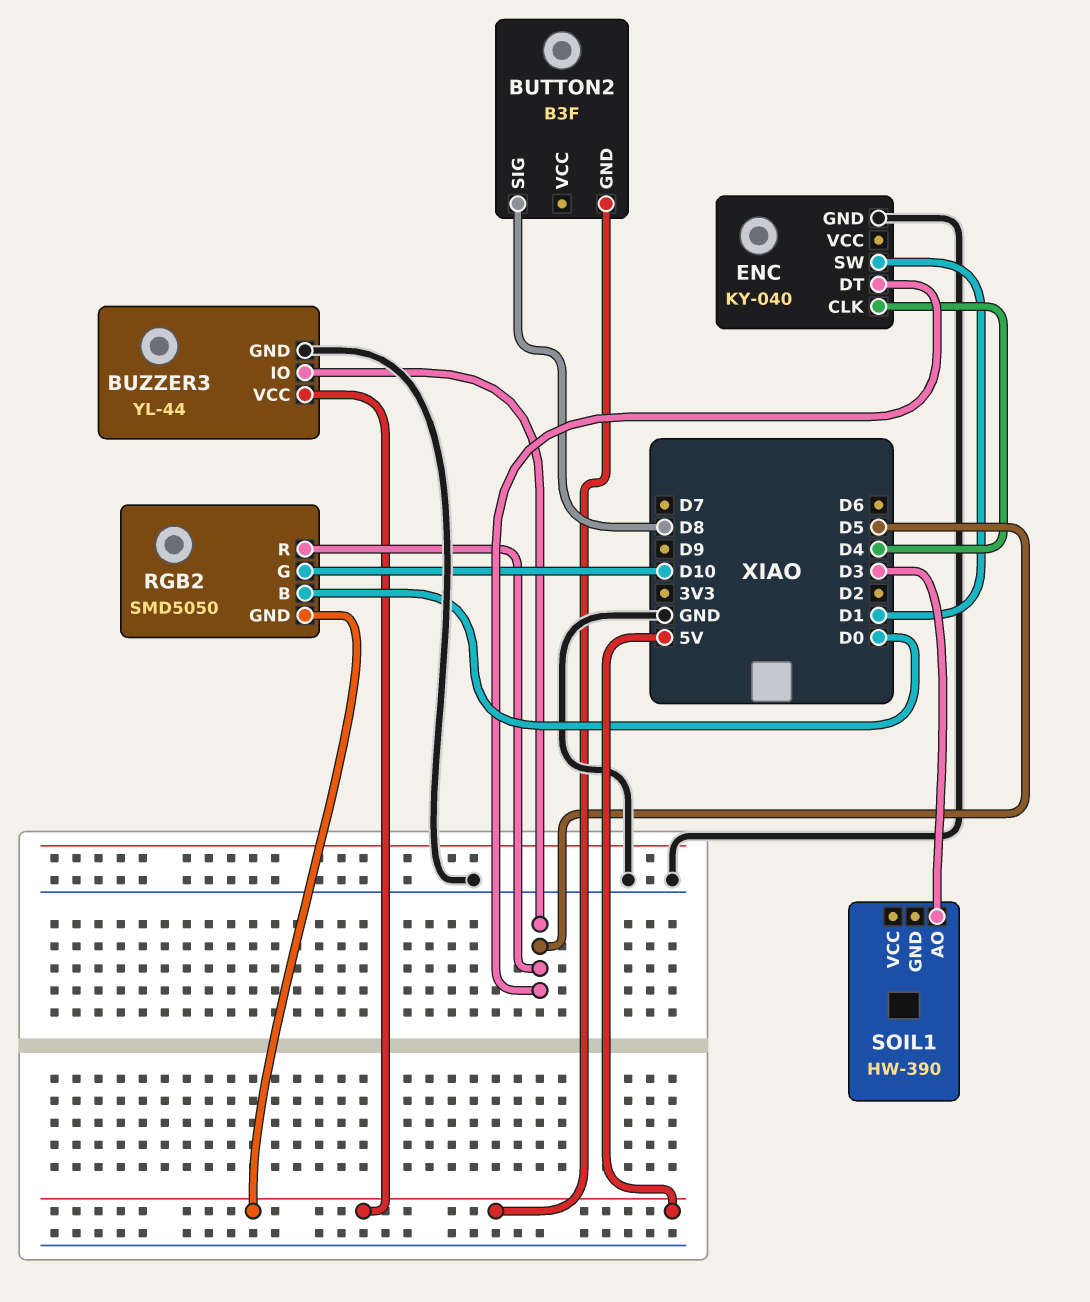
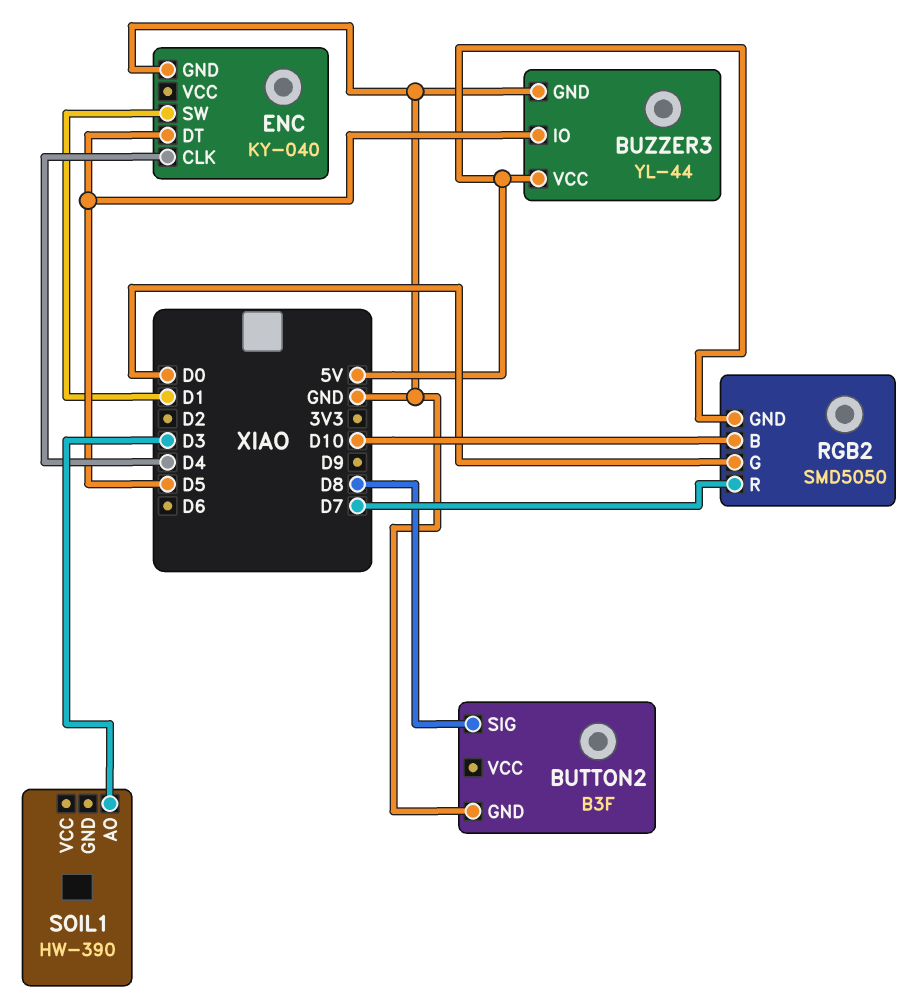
BUTTON2 pin GND: 5V -> GND
RGB2 pin B: D0 -> D10
RGB2 pin G: D10 -> D0
RGB2 pin R: D5 -> D7

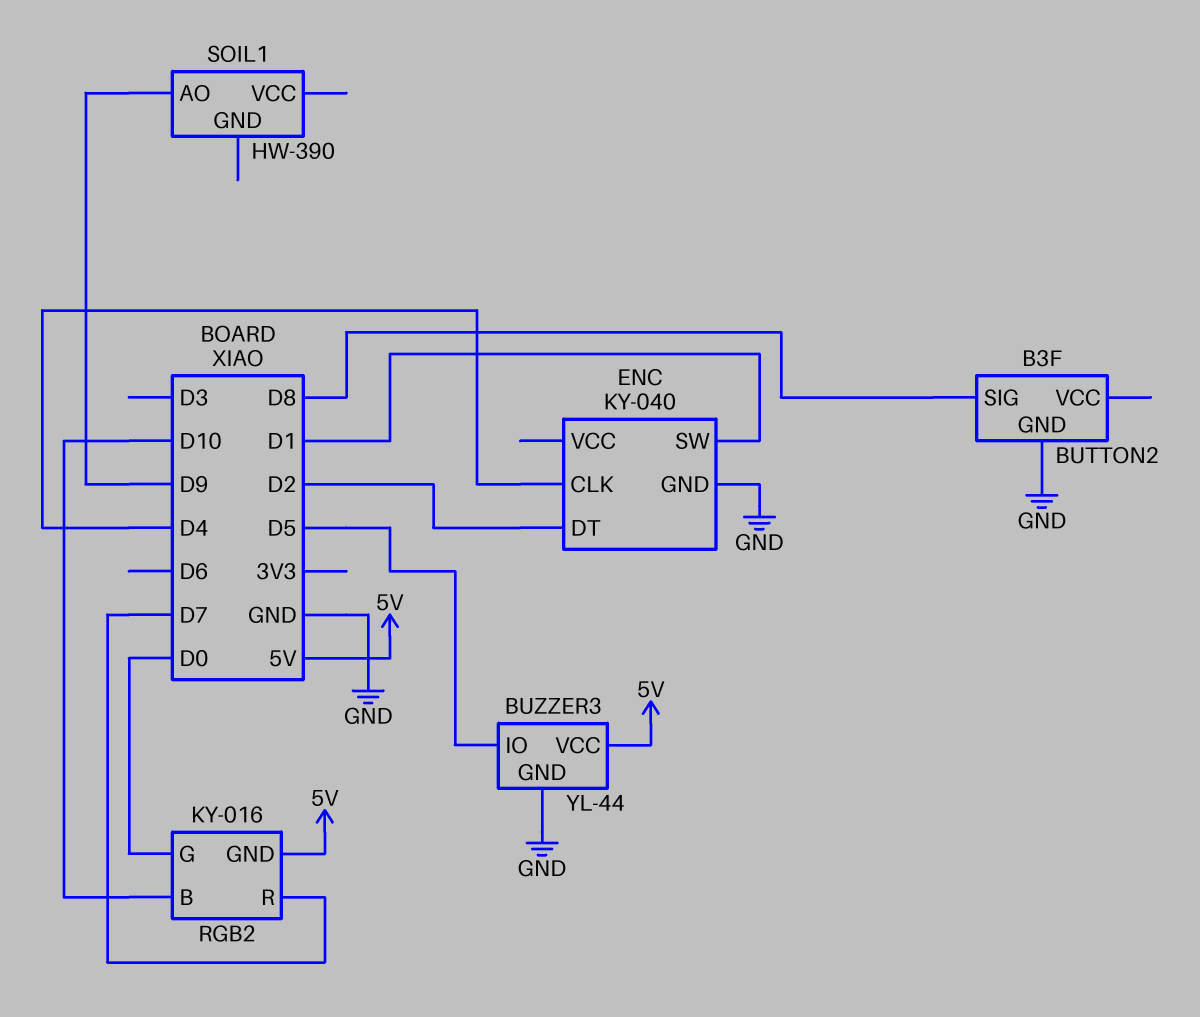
ENC pin DT: D5 -> D2
RGB2: SMD5050 -> KY-016
SOIL1 pin AO: D3 -> D9

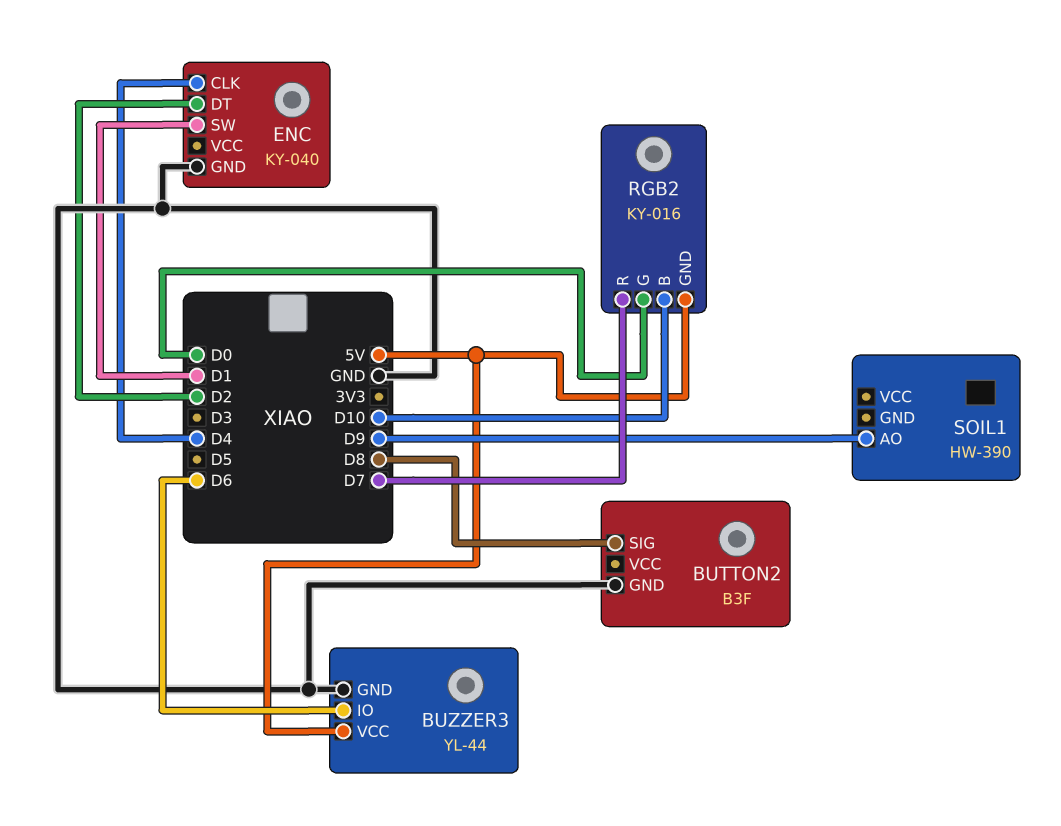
BUZZER3 pin IO: D5 -> D6

